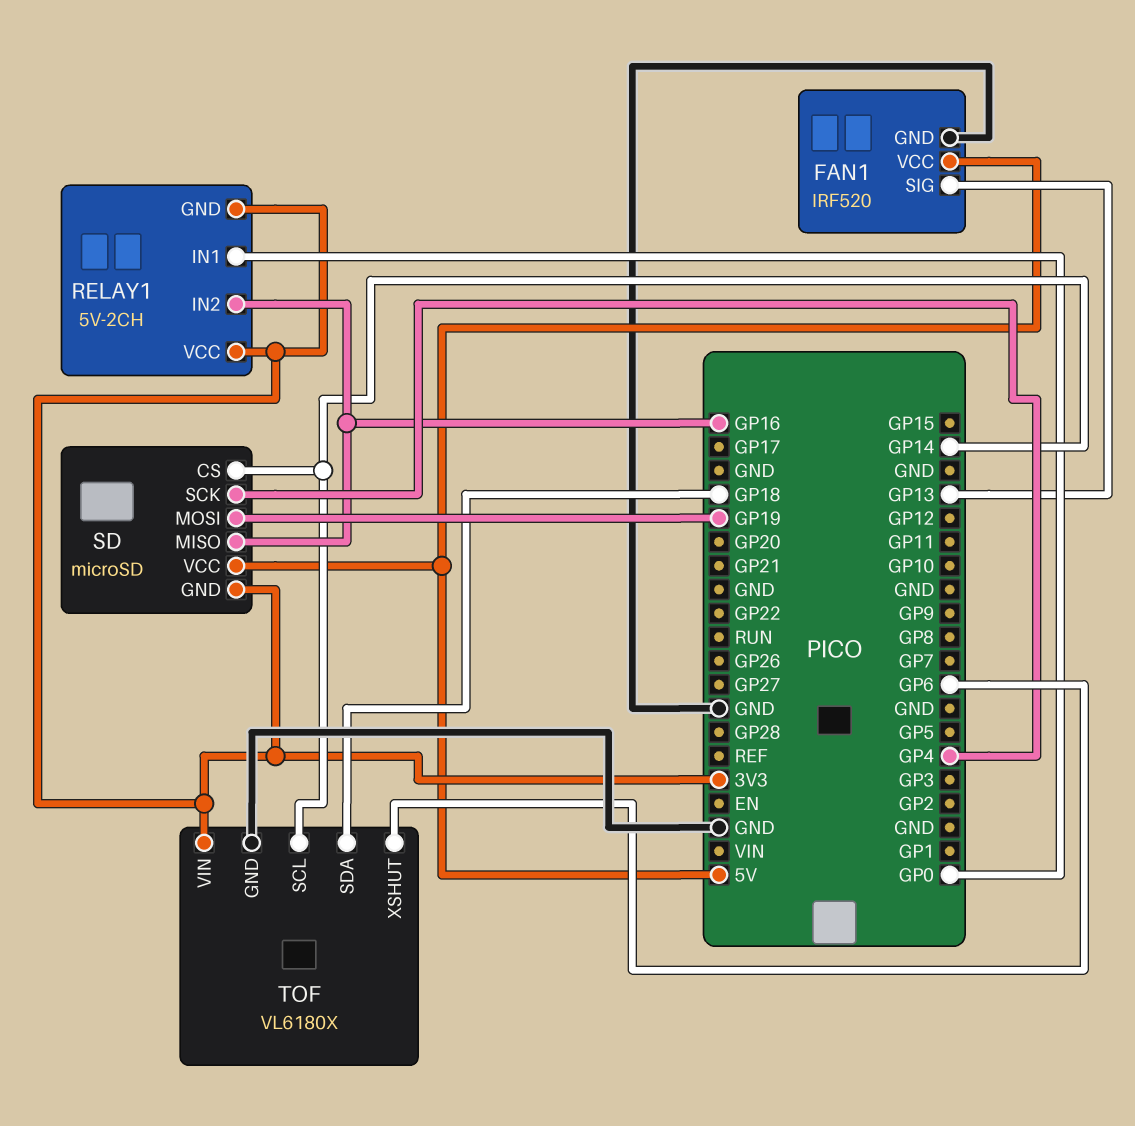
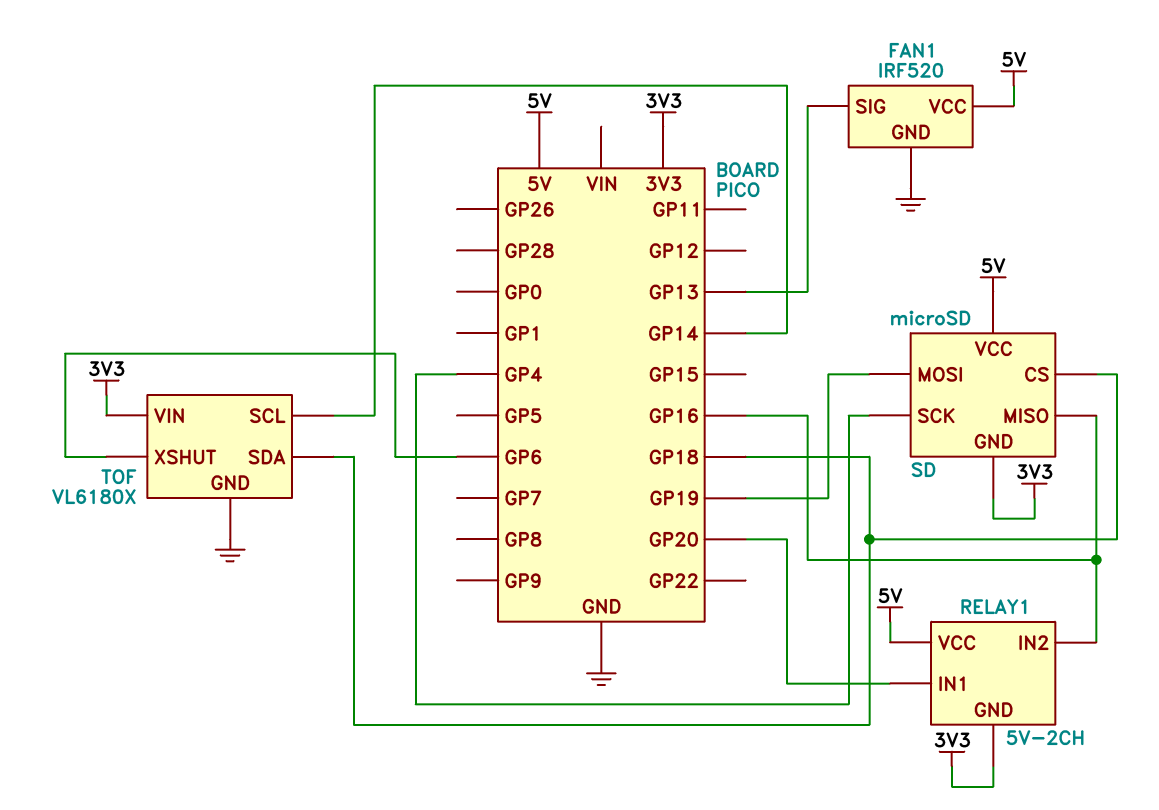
RELAY1 pin IN1: GP0 -> GP20
RELAY1 pin VCC: 3V3 -> 5V
SD pin CS: GP14 -> GP18

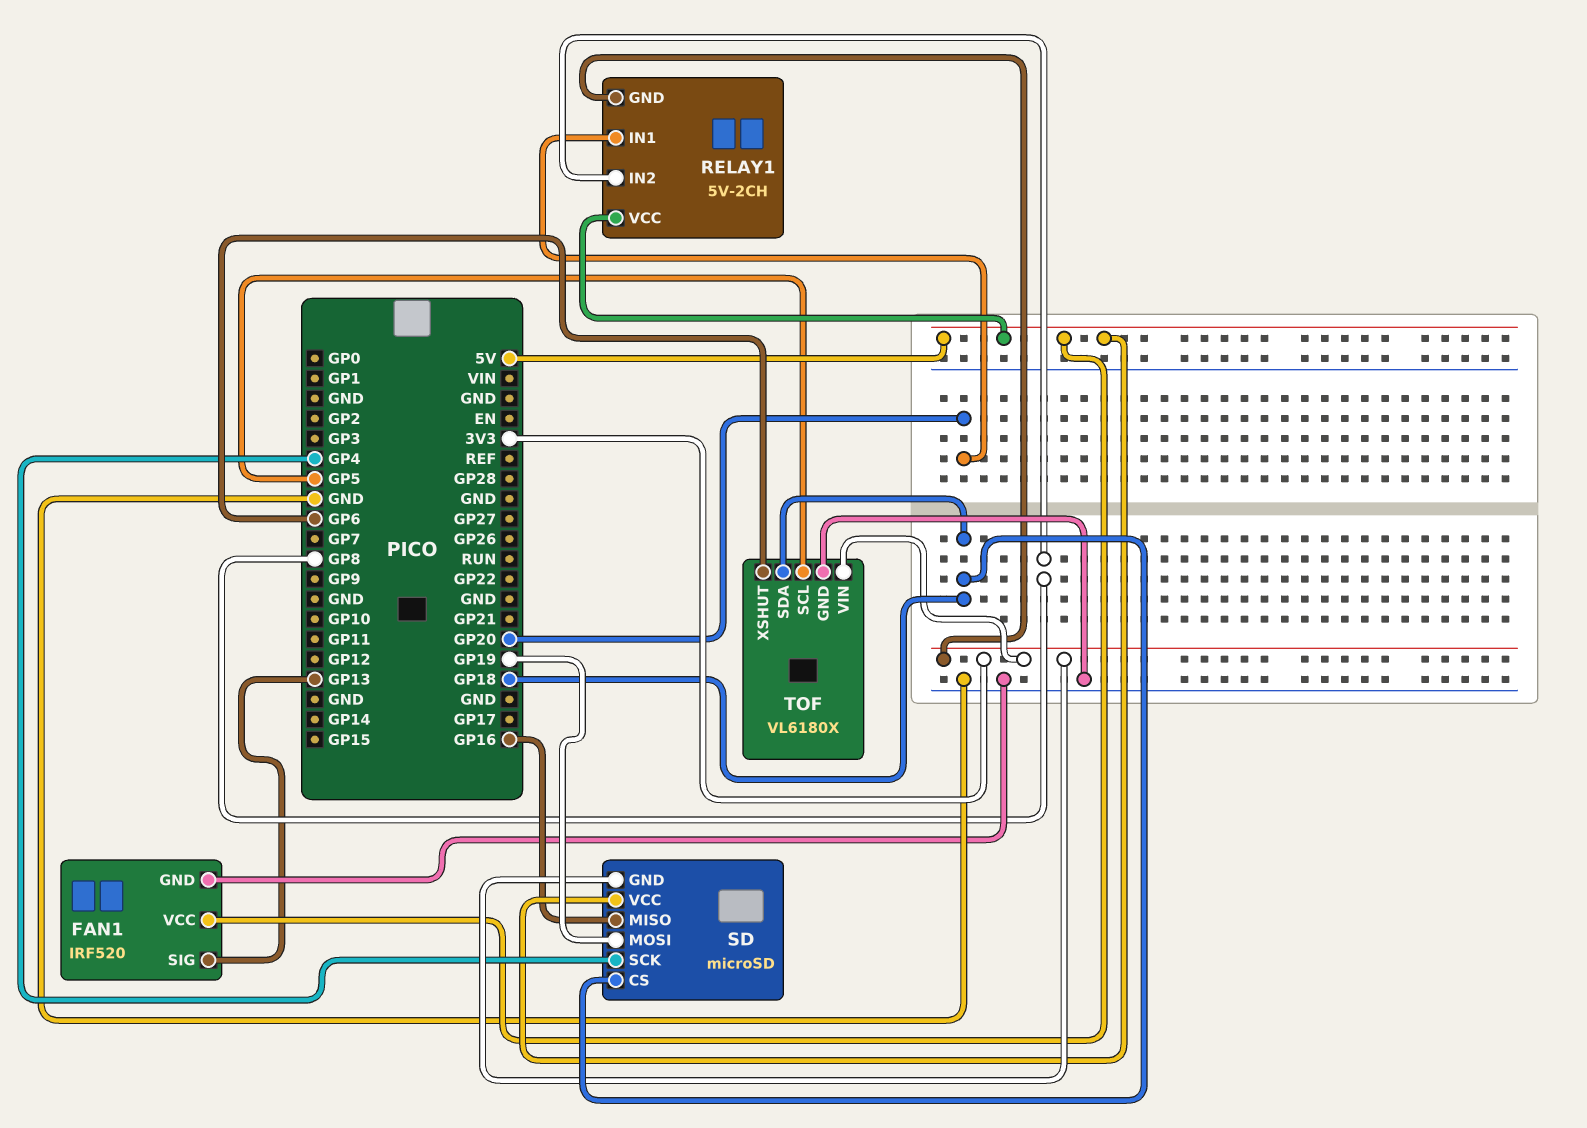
RELAY1 pin IN2: GP16 -> GP8
TOF pin SCL: GP14 -> GP5

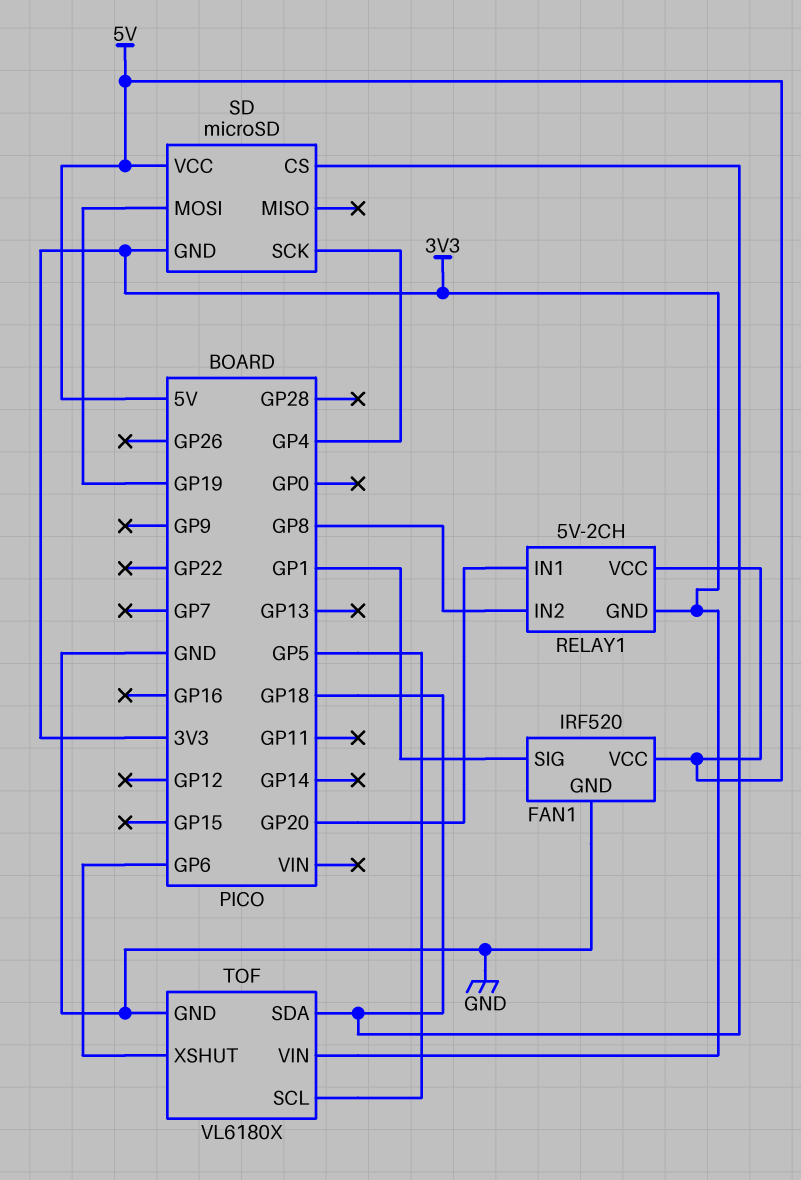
FAN1 pin SIG: GP13 -> GP1
SD pin MISO: GP16 -> none

